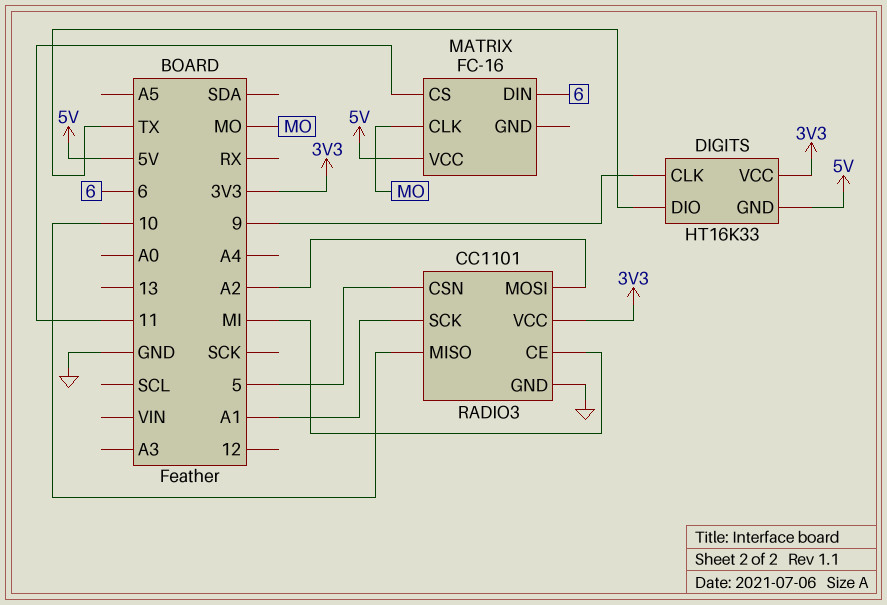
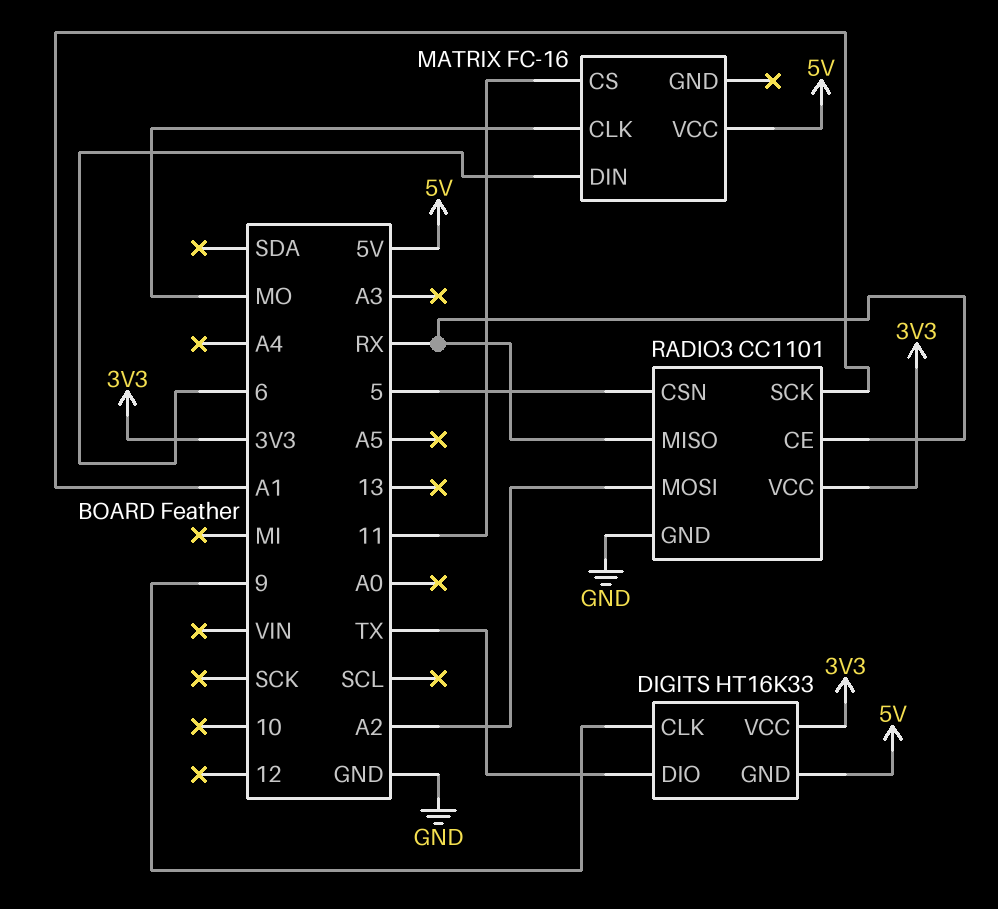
RADIO3 pin CE: MI -> RX
RADIO3 pin MISO: 10 -> RX

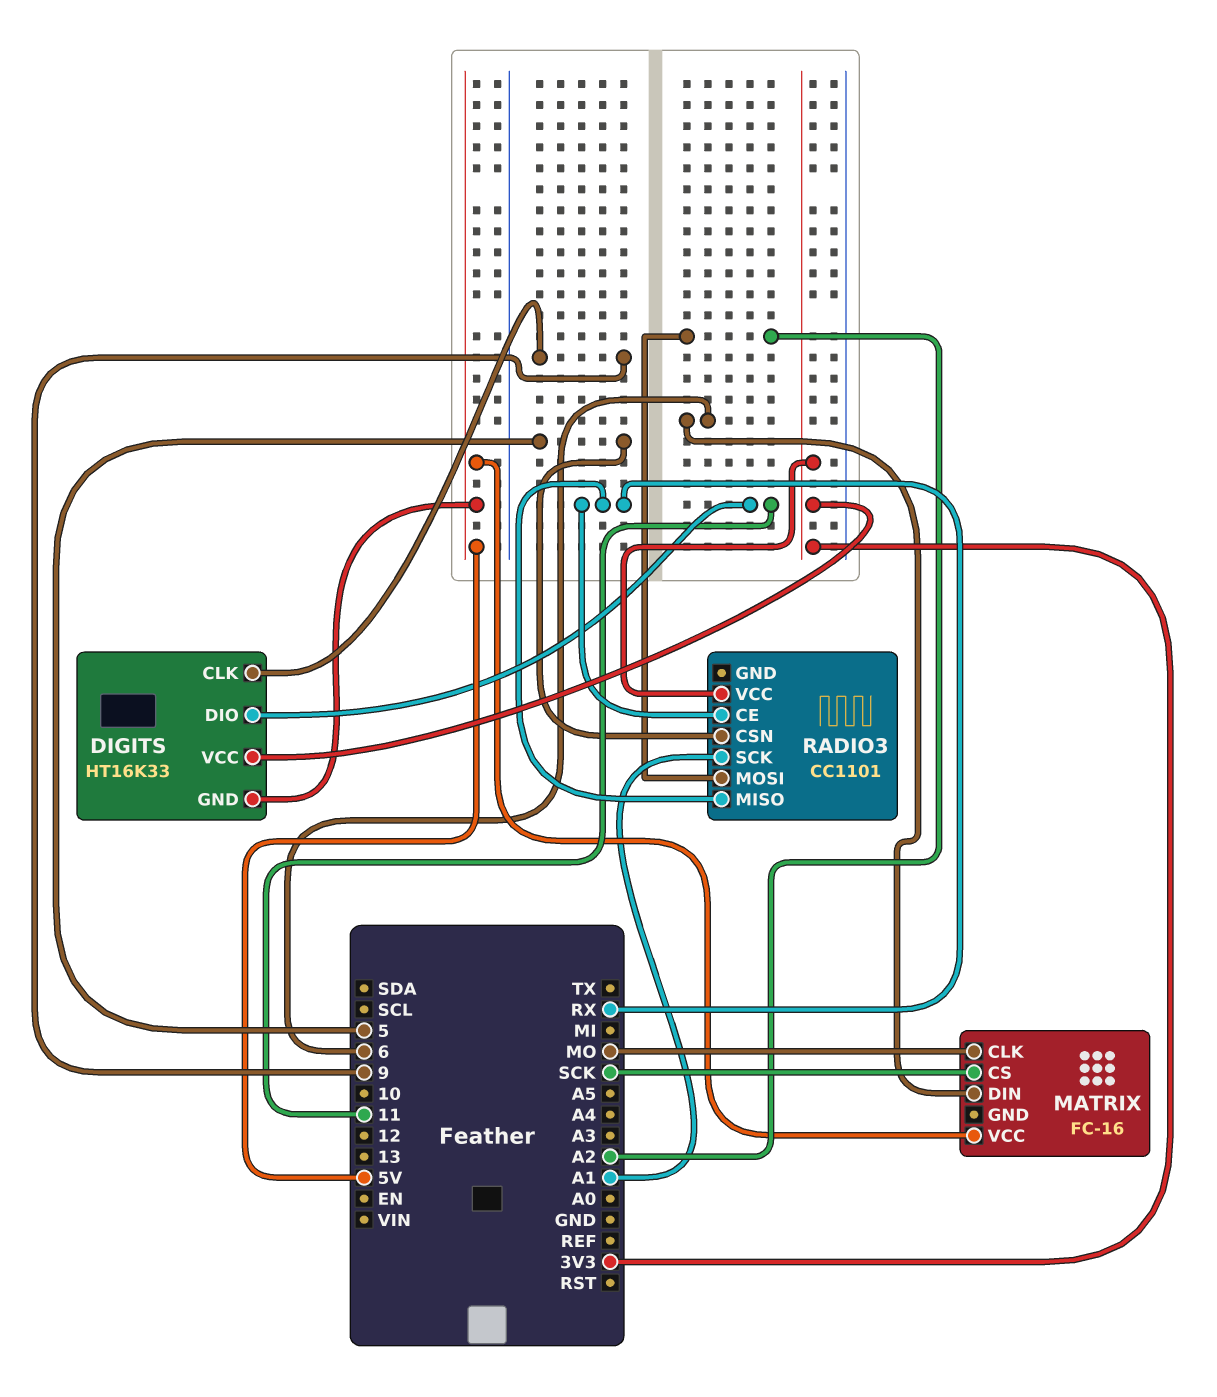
DIGITS pin DIO: TX -> 11
MATRIX pin CS: 11 -> SCK
RADIO3 pin GND: GND -> none

